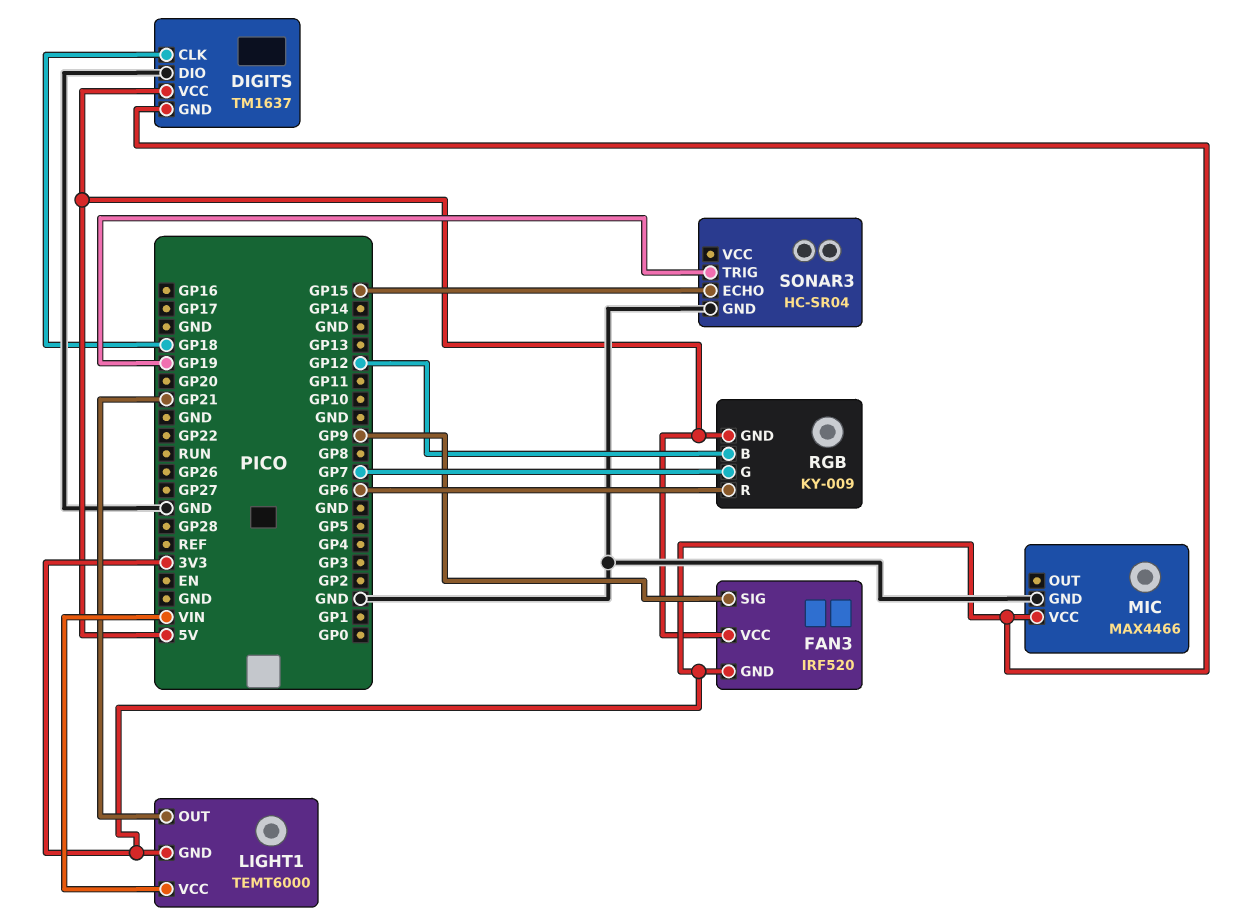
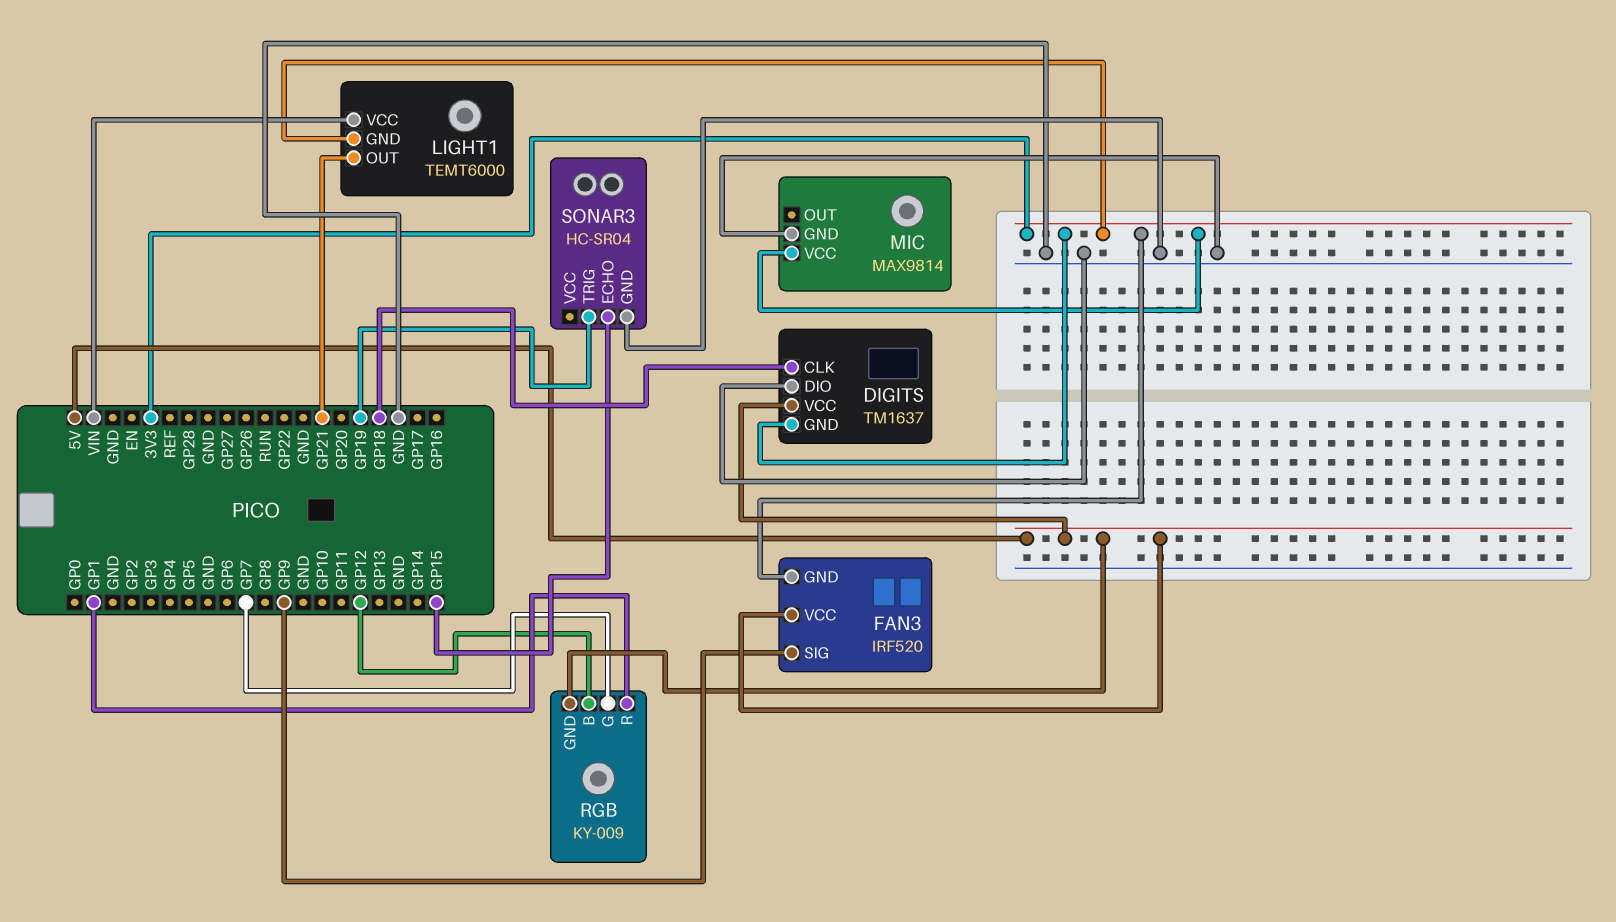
MIC: MAX4466 -> MAX9814
RGB pin R: GP6 -> GP1

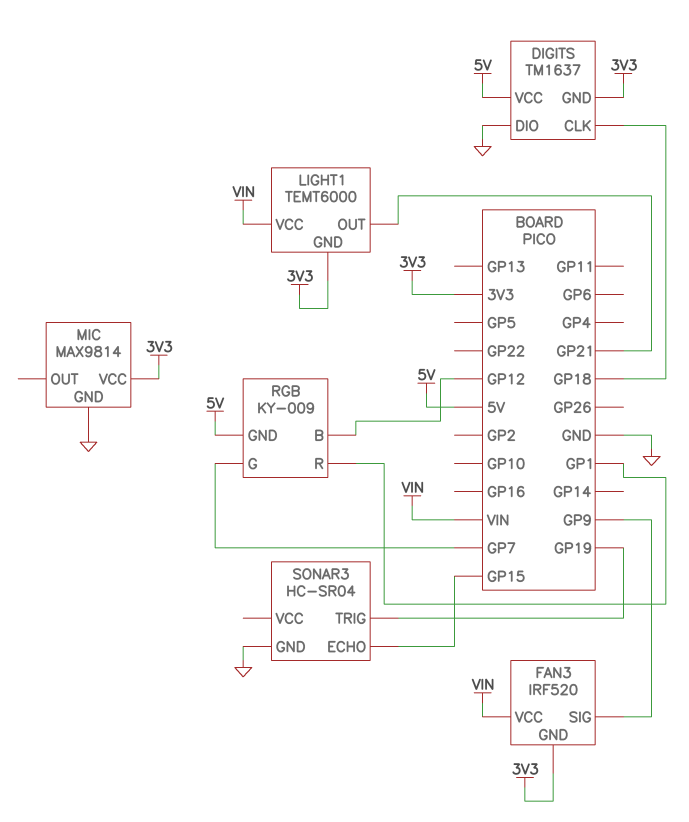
FAN3 pin VCC: 5V -> VIN

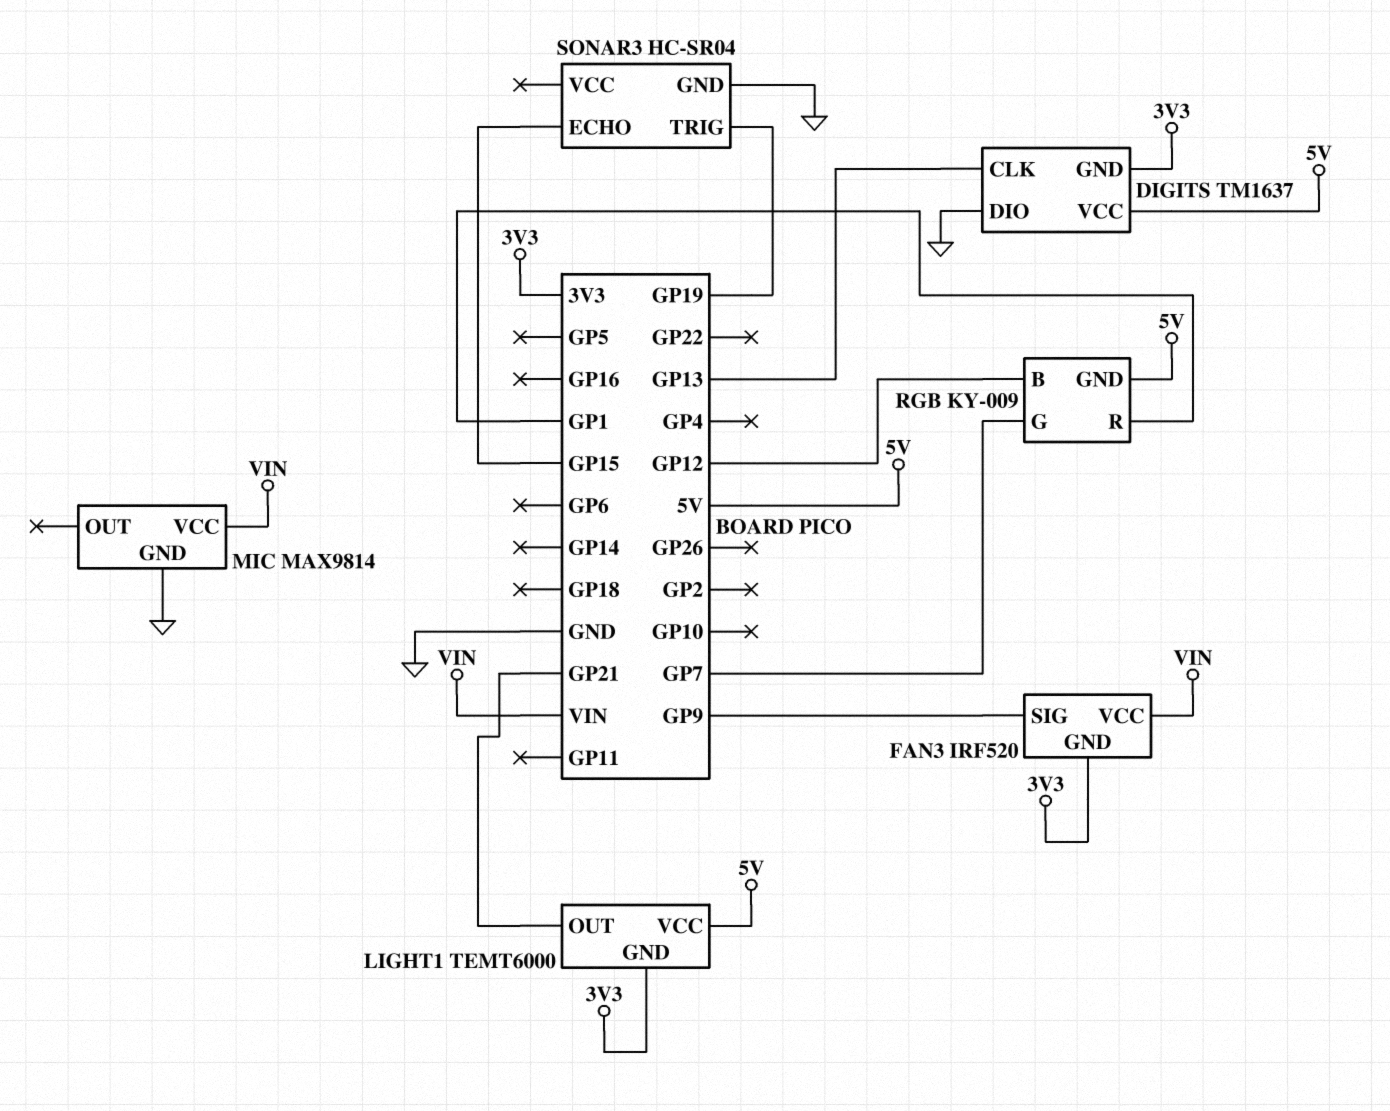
DIGITS pin CLK: GP18 -> GP13
LIGHT1 pin VCC: VIN -> 5V
MIC pin VCC: 3V3 -> VIN

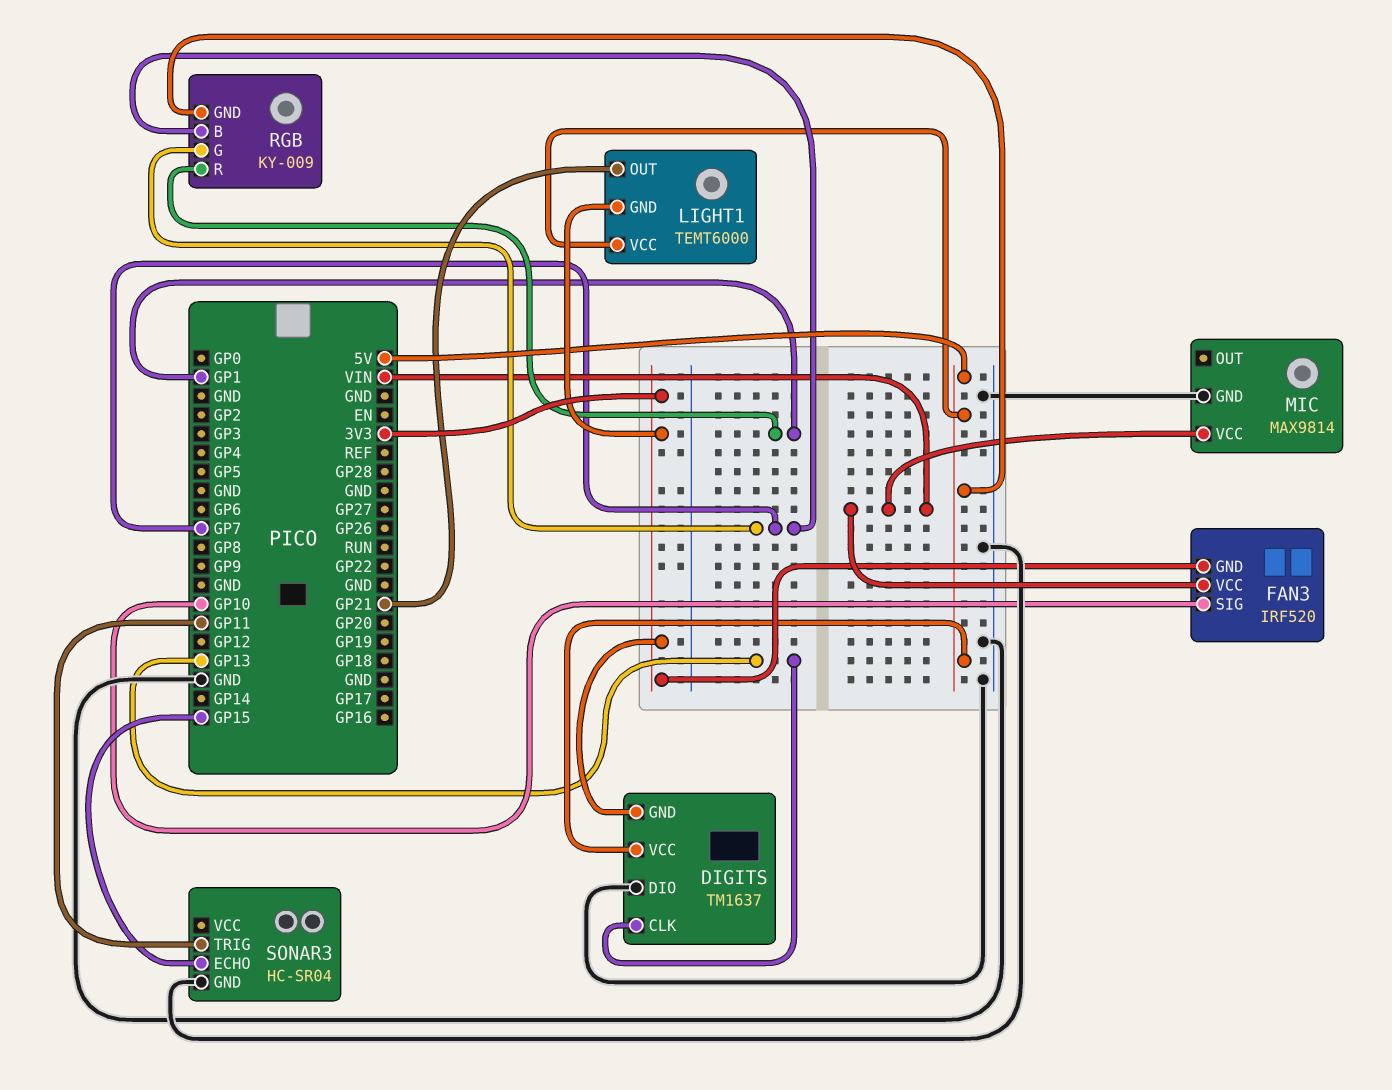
FAN3 pin SIG: GP9 -> GP10
RGB pin B: GP12 -> GP7
SONAR3 pin TRIG: GP19 -> GP11

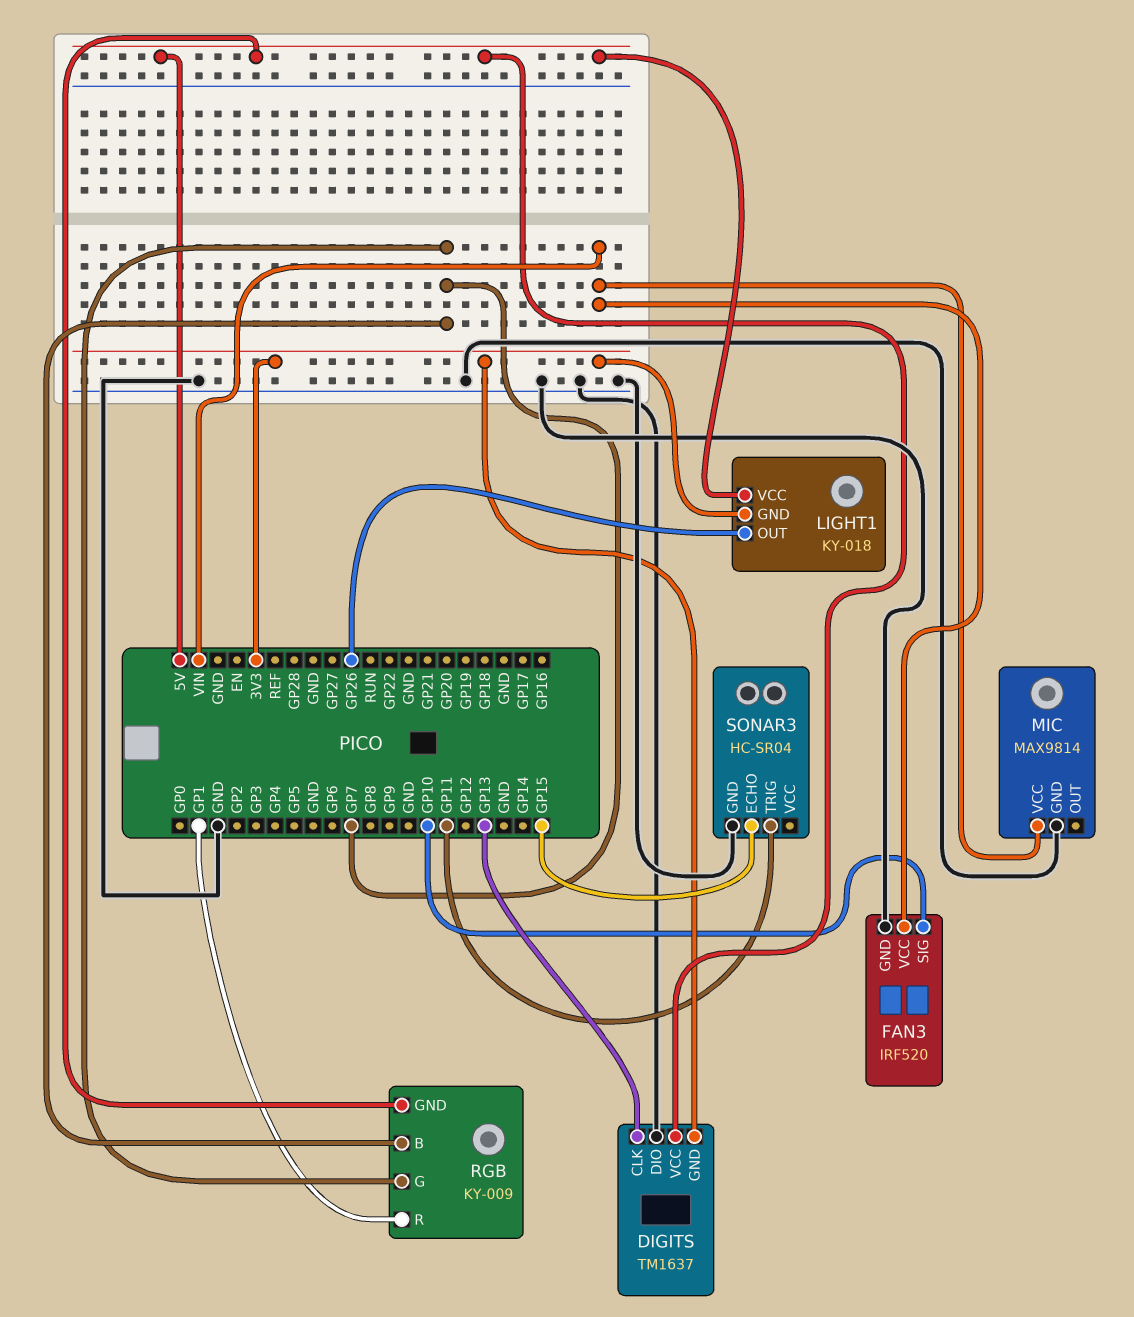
FAN3 pin GND: 3V3 -> GND
LIGHT1: TEMT6000 -> KY-018
LIGHT1 pin OUT: GP21 -> GP26

